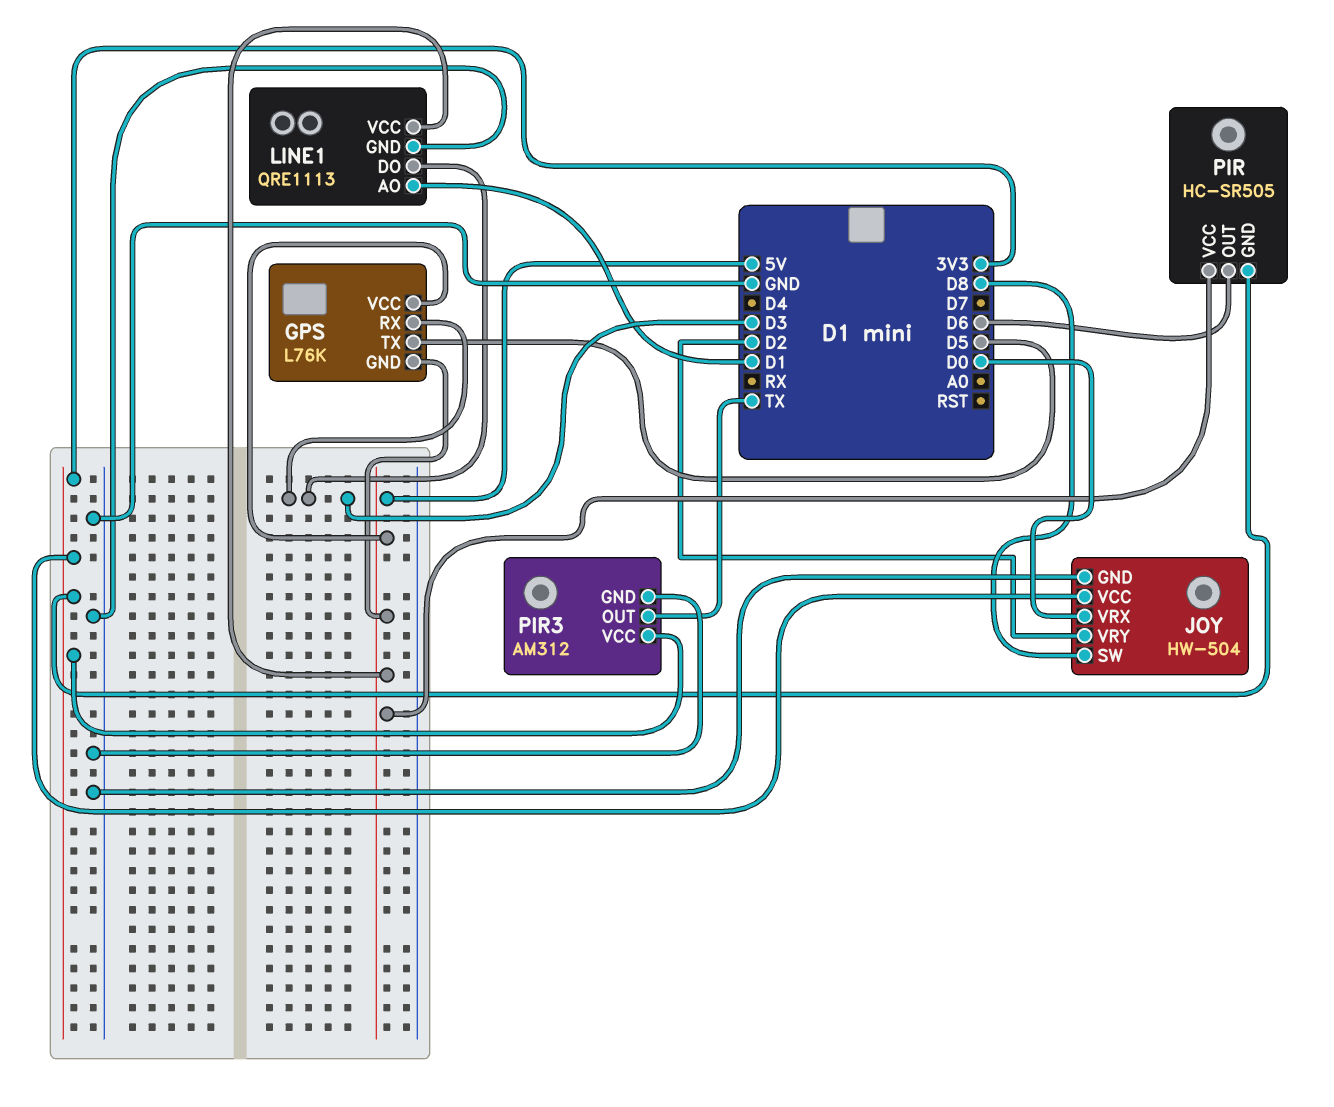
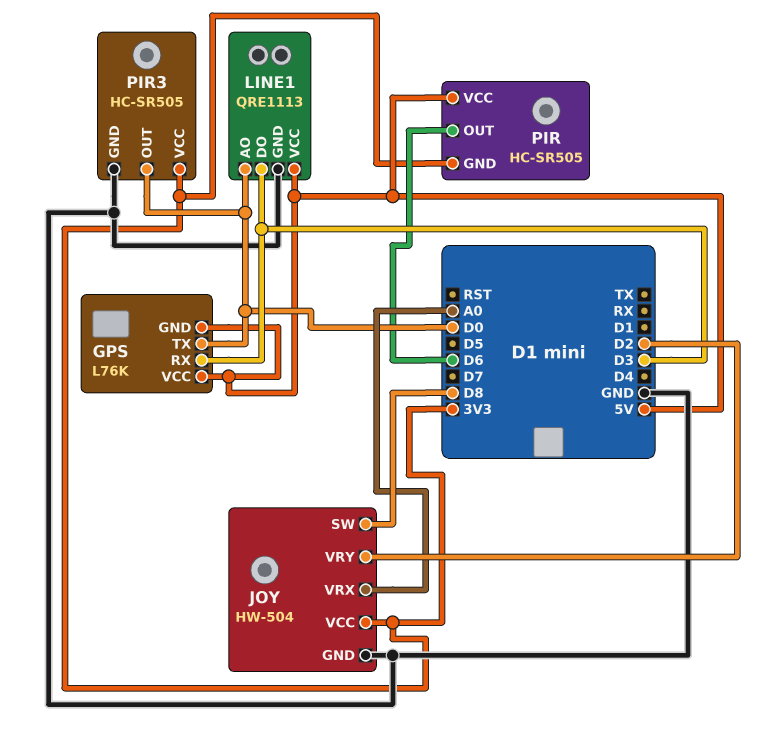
GPS pin TX: D5 -> D0
JOY pin VRX: D0 -> A0
LINE1 pin AO: D1 -> D0
PIR3: AM312 -> HC-SR505
PIR3 pin OUT: TX -> D0

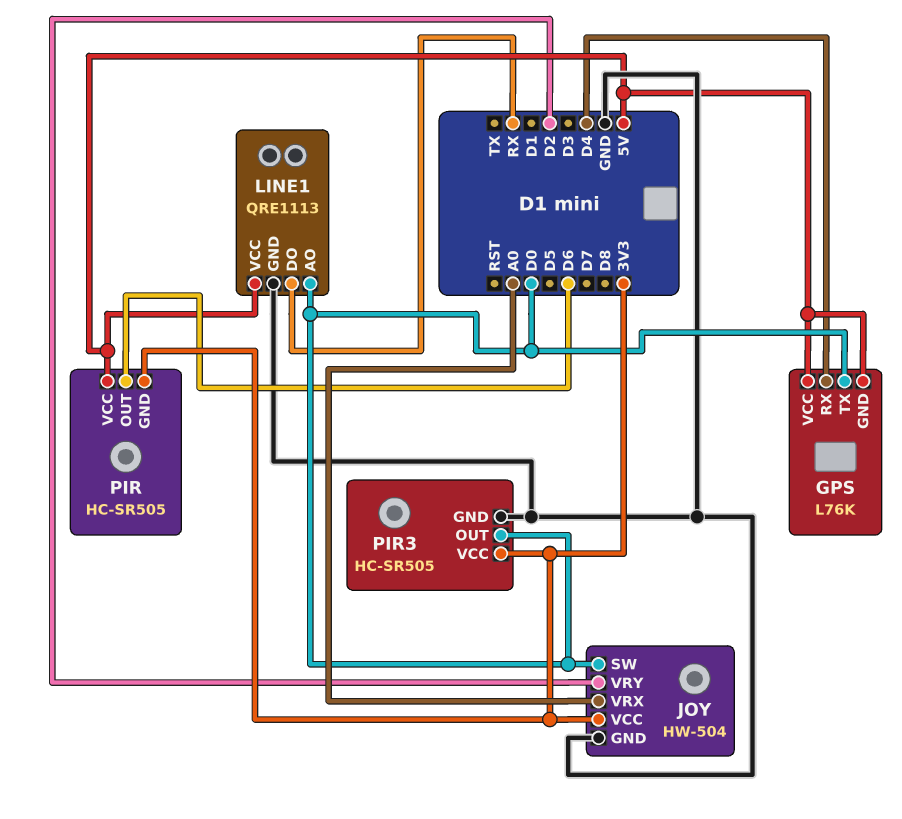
GPS pin RX: D3 -> D4
JOY pin SW: D8 -> D0
LINE1 pin DO: D3 -> RX

